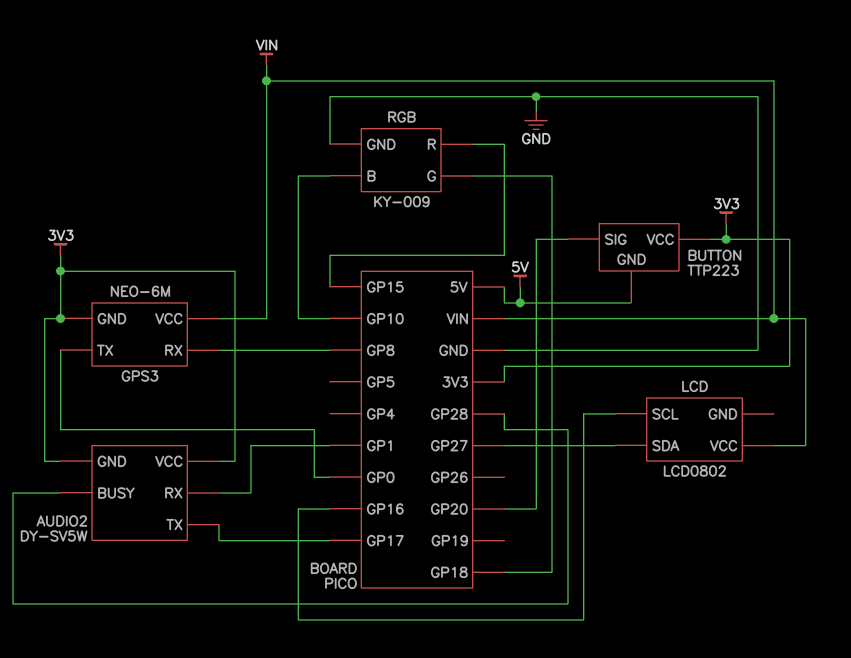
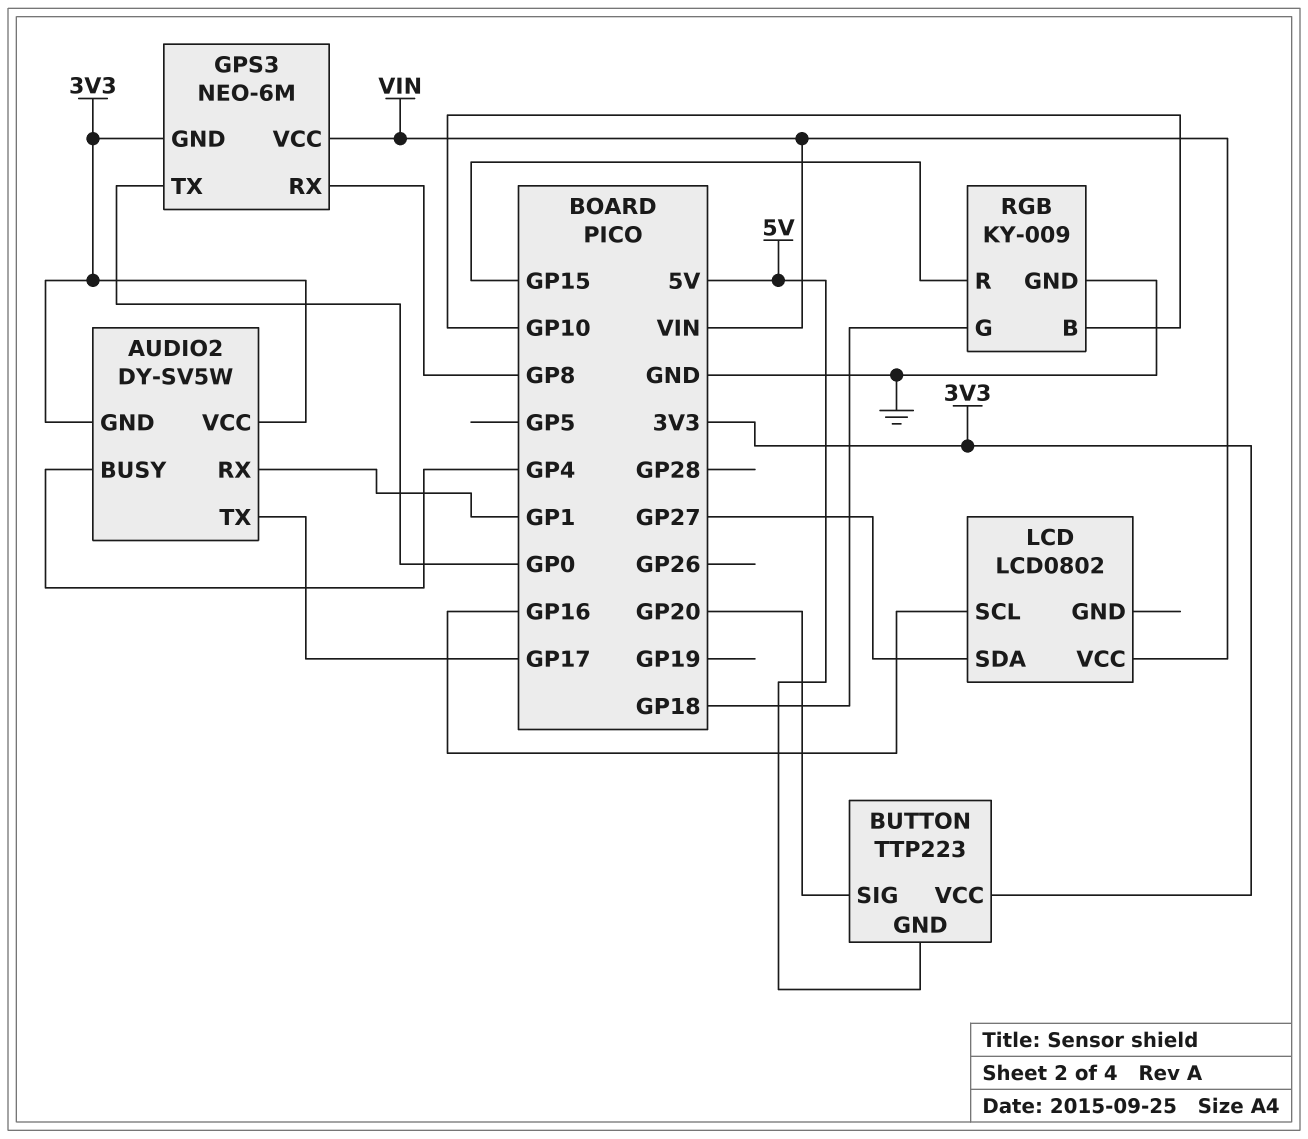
AUDIO2 pin BUSY: GP28 -> GP4

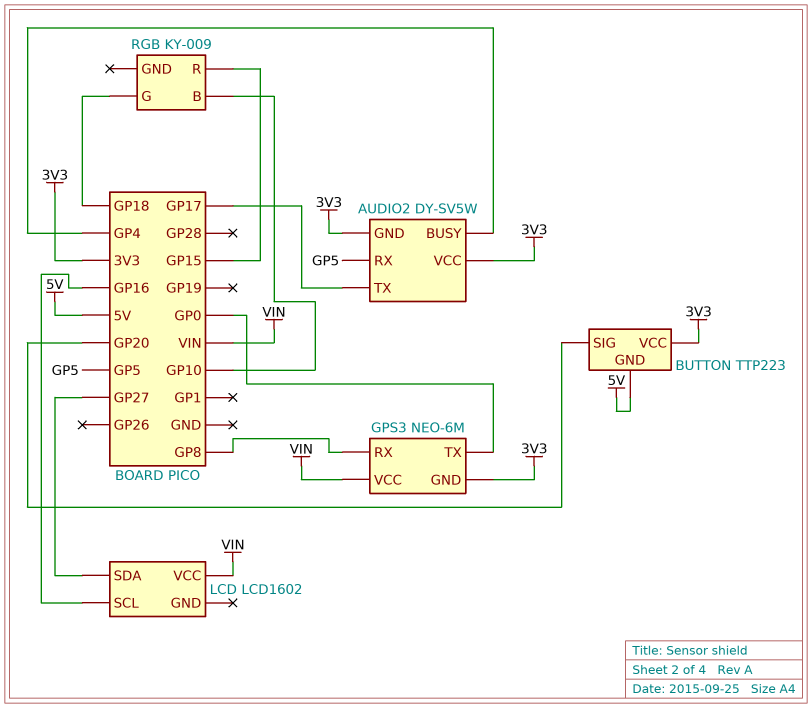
AUDIO2 pin RX: GP1 -> GP5
LCD: LCD0802 -> LCD1602
RGB pin GND: GND -> none

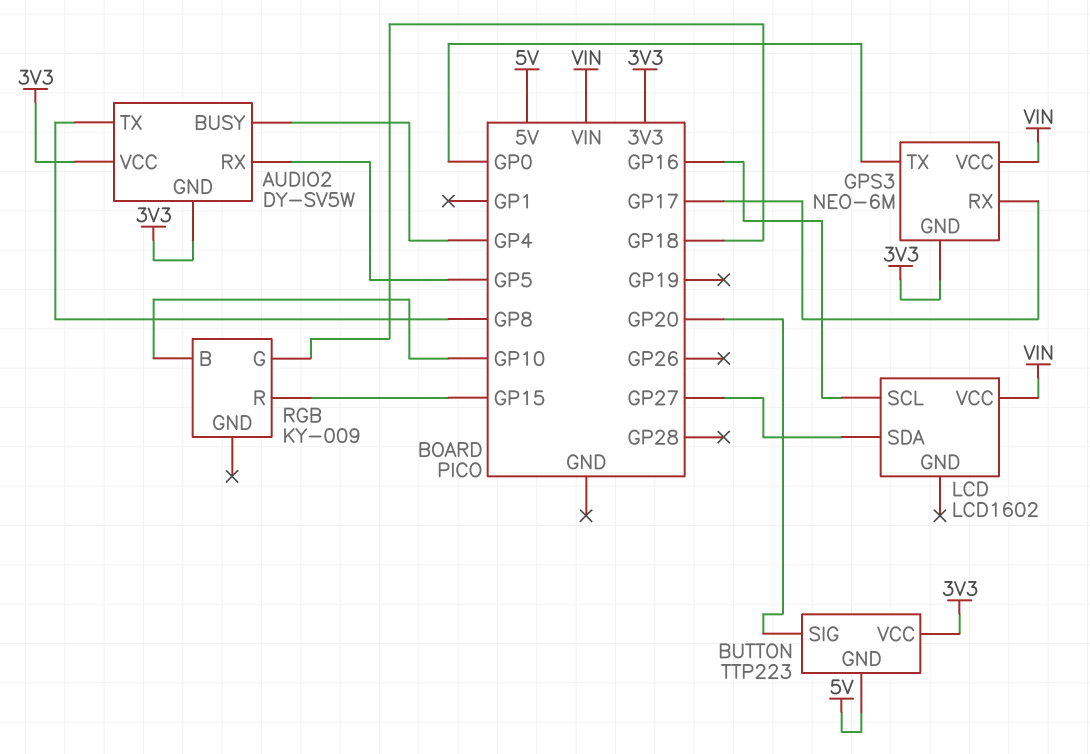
AUDIO2 pin TX: GP17 -> GP8
GPS3 pin RX: GP8 -> GP17

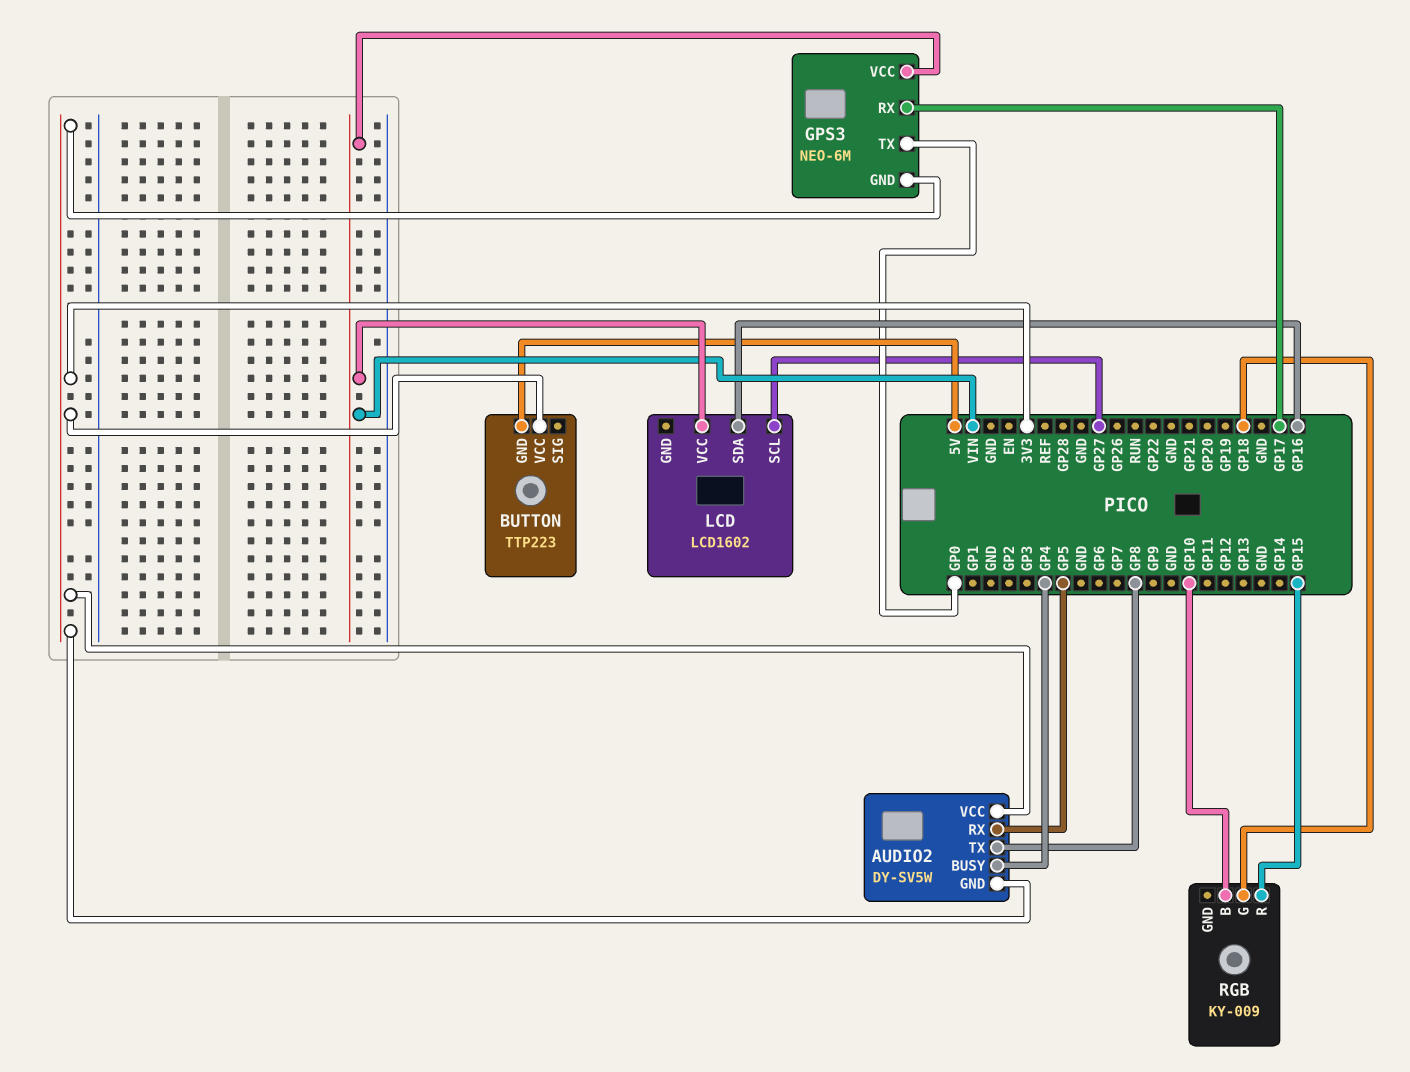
BUTTON pin SIG: GP20 -> none
LCD pin SCL: GP16 -> GP27
LCD pin SDA: GP27 -> GP16

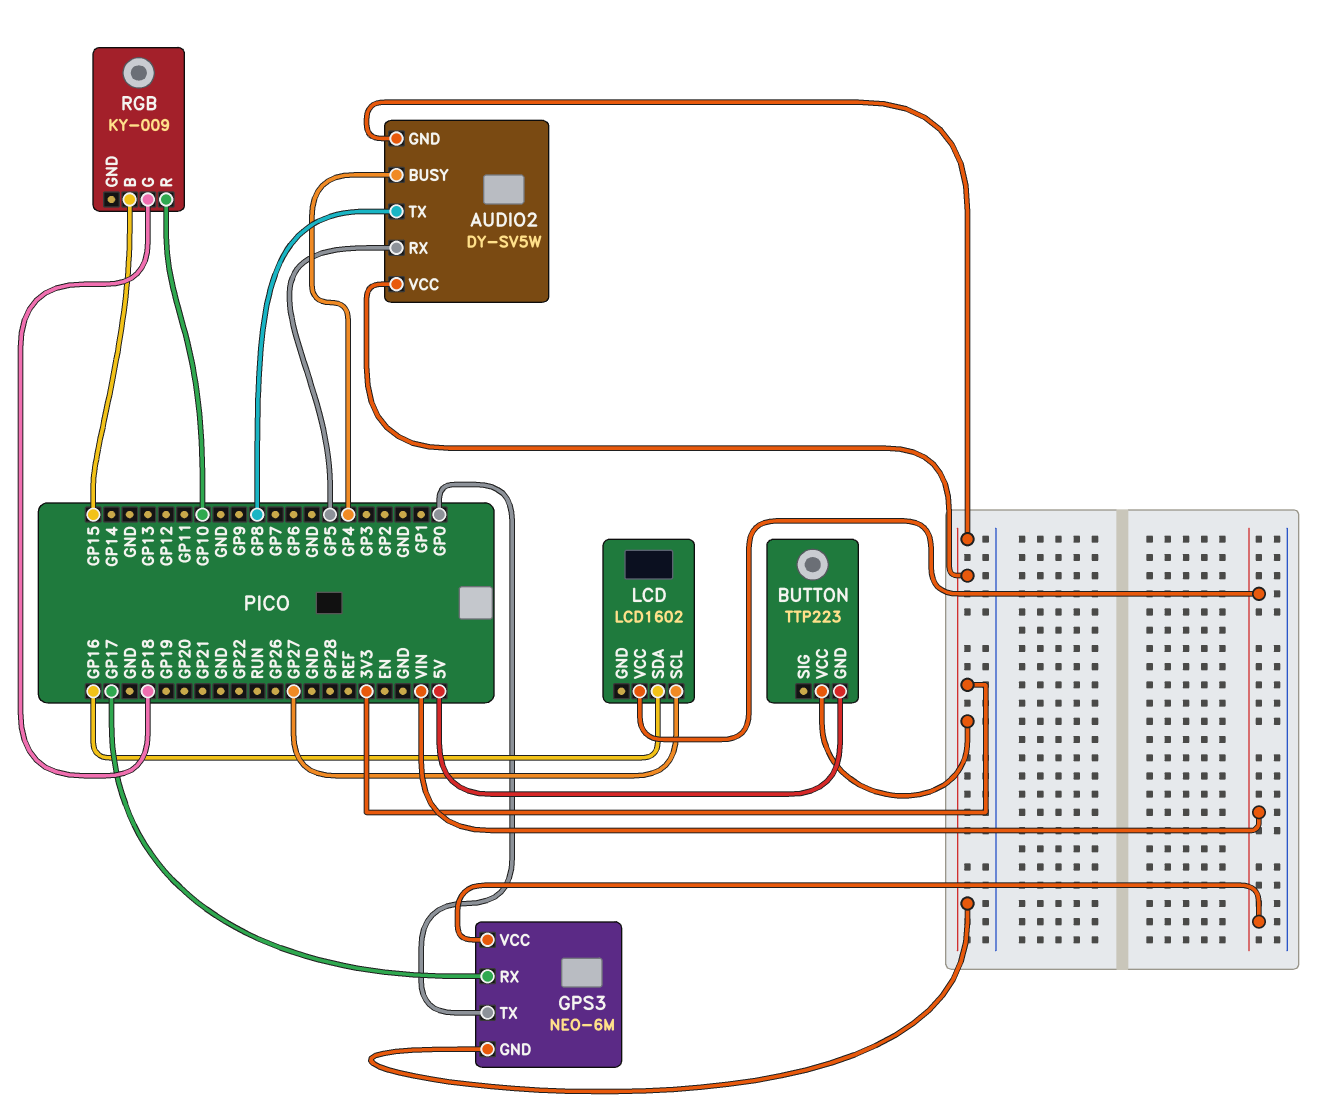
RGB pin B: GP10 -> GP15
RGB pin R: GP15 -> GP10

